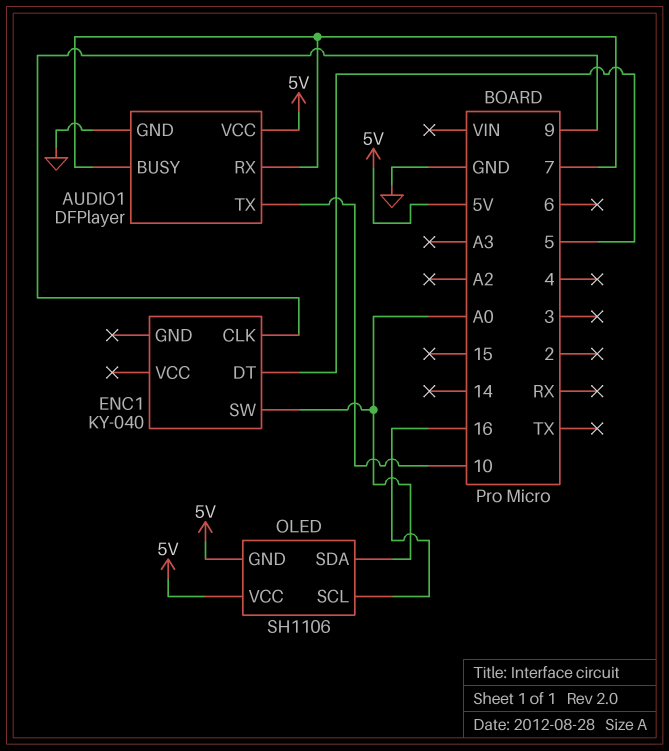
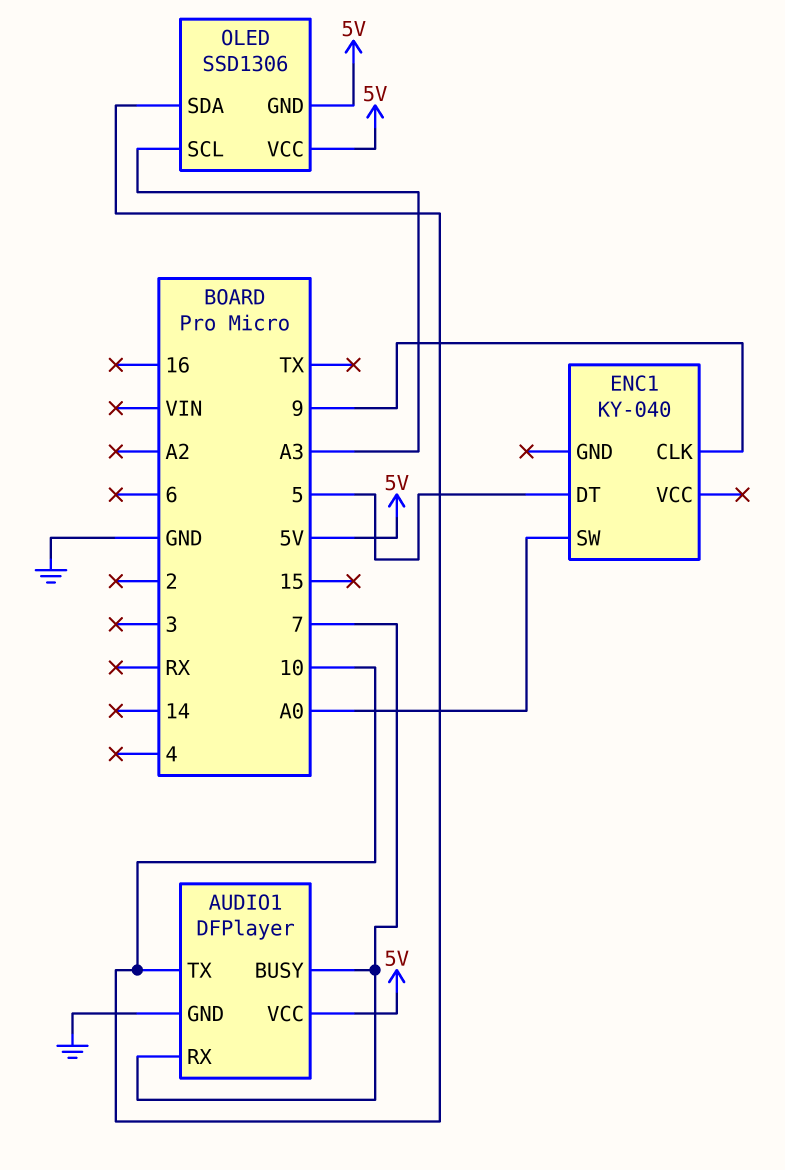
OLED: SH1106 -> SSD1306
OLED pin SCL: 16 -> A3
OLED pin SDA: A0 -> 10

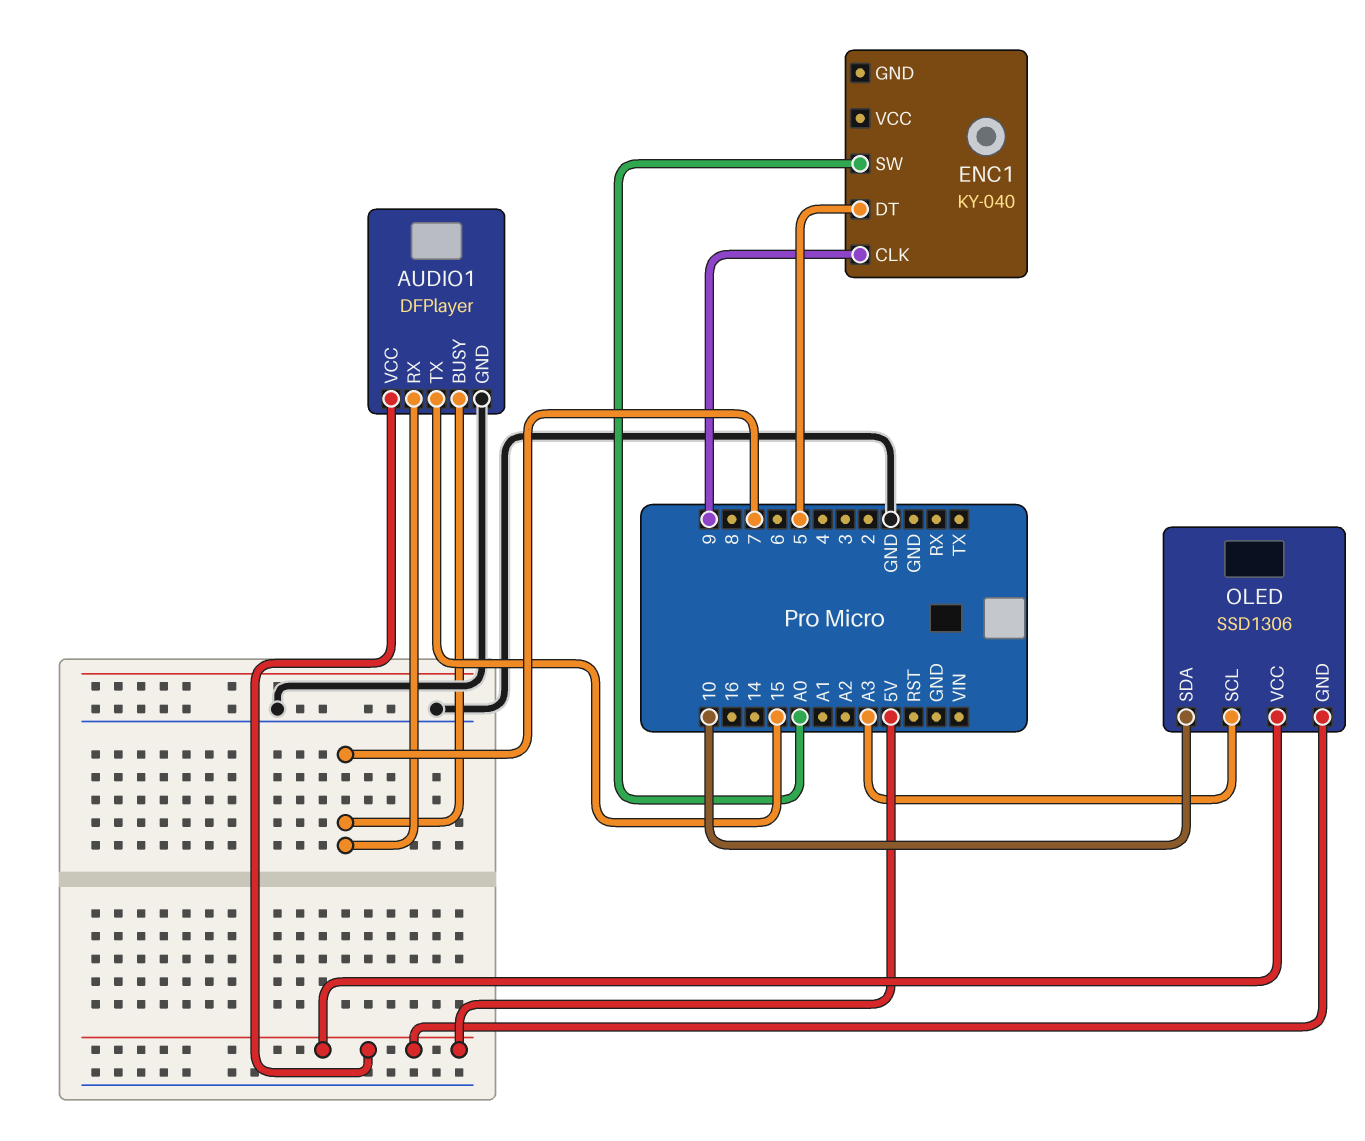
AUDIO1 pin TX: 10 -> 15

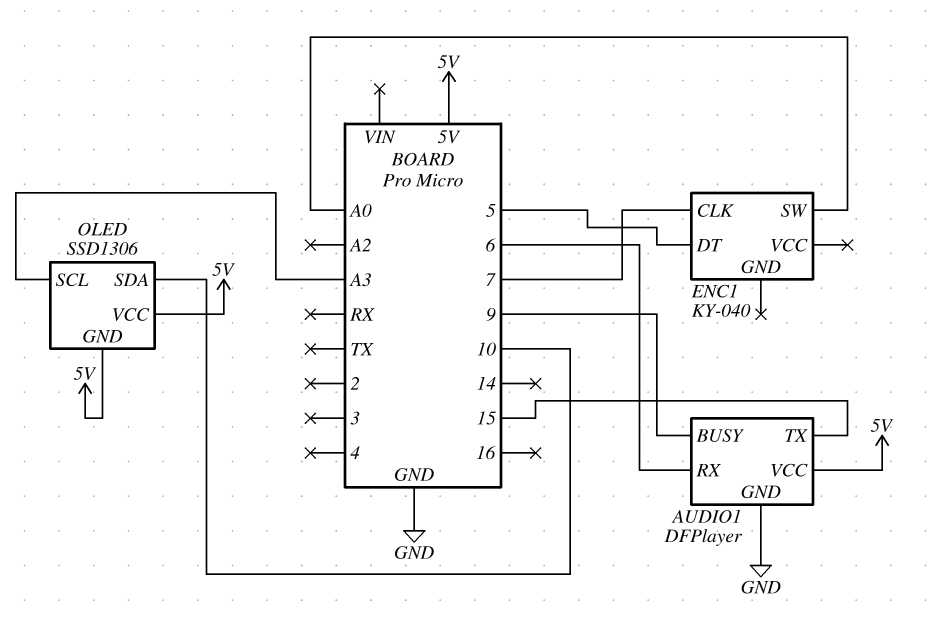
AUDIO1 pin BUSY: 7 -> 9
AUDIO1 pin RX: 7 -> 6
ENC1 pin CLK: 9 -> 7

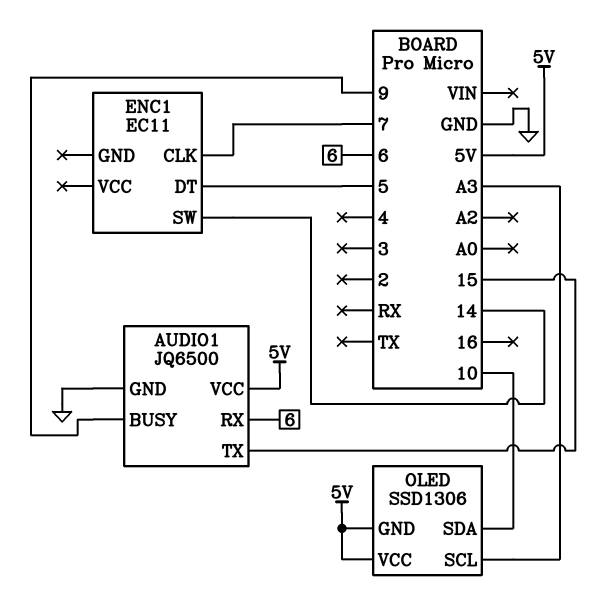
AUDIO1: DFPlayer -> JQ6500
ENC1: KY-040 -> EC11
ENC1 pin SW: A0 -> 14

